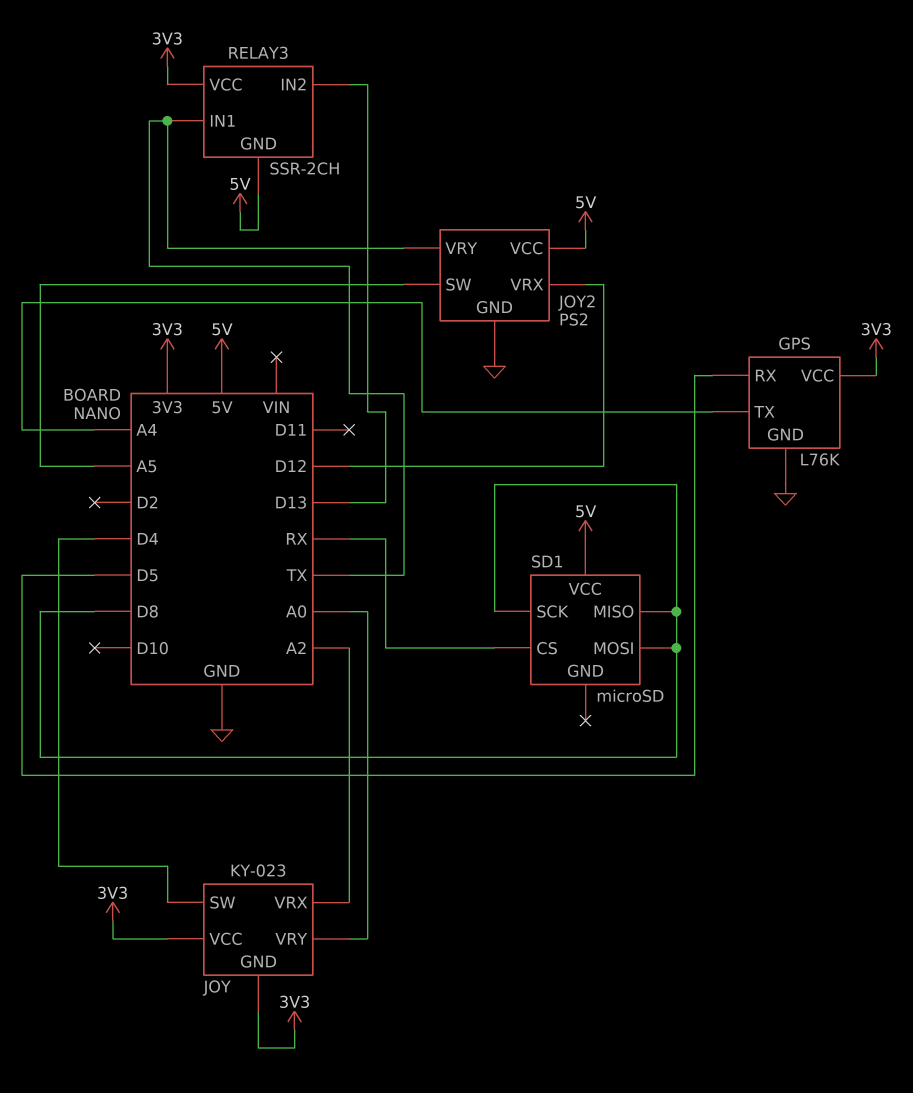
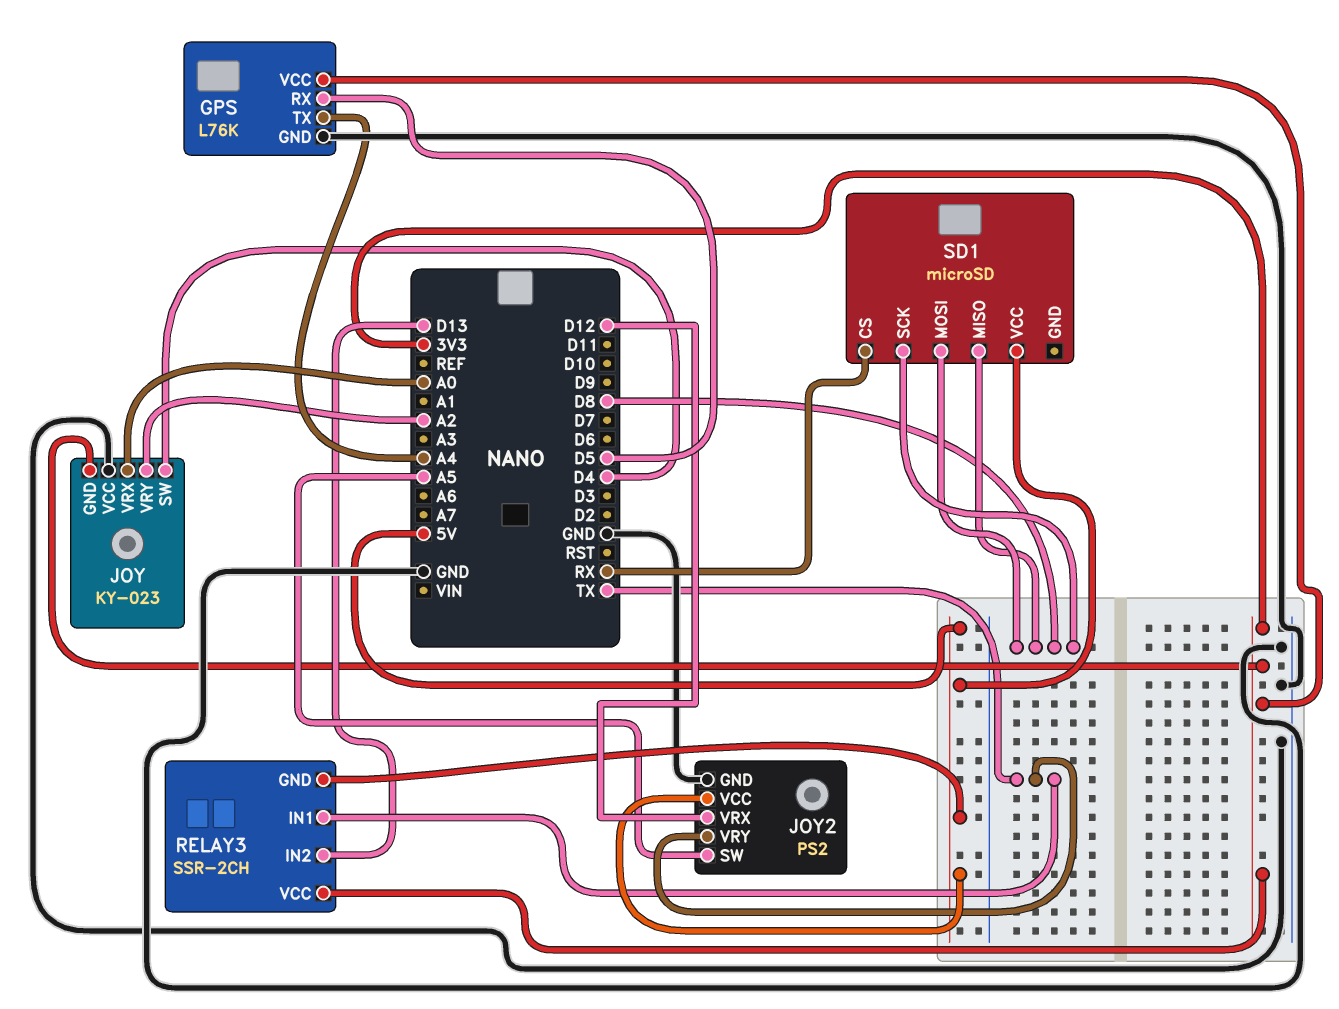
JOY pin VCC: 3V3 -> GND
JOY pin VRX: A2 -> A0
JOY pin VRY: A0 -> A2

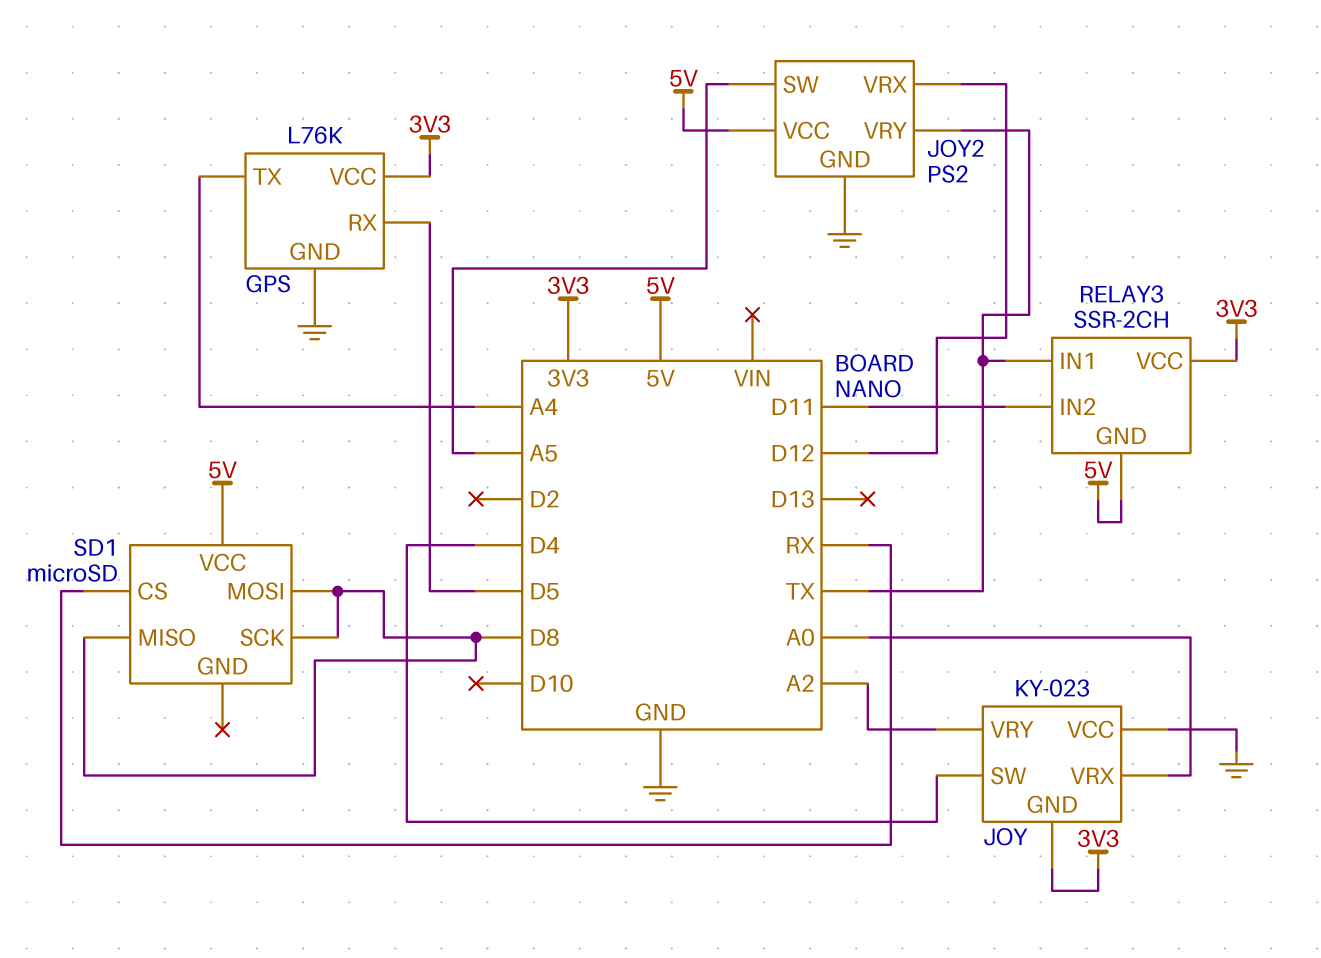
RELAY3 pin IN2: D13 -> D11

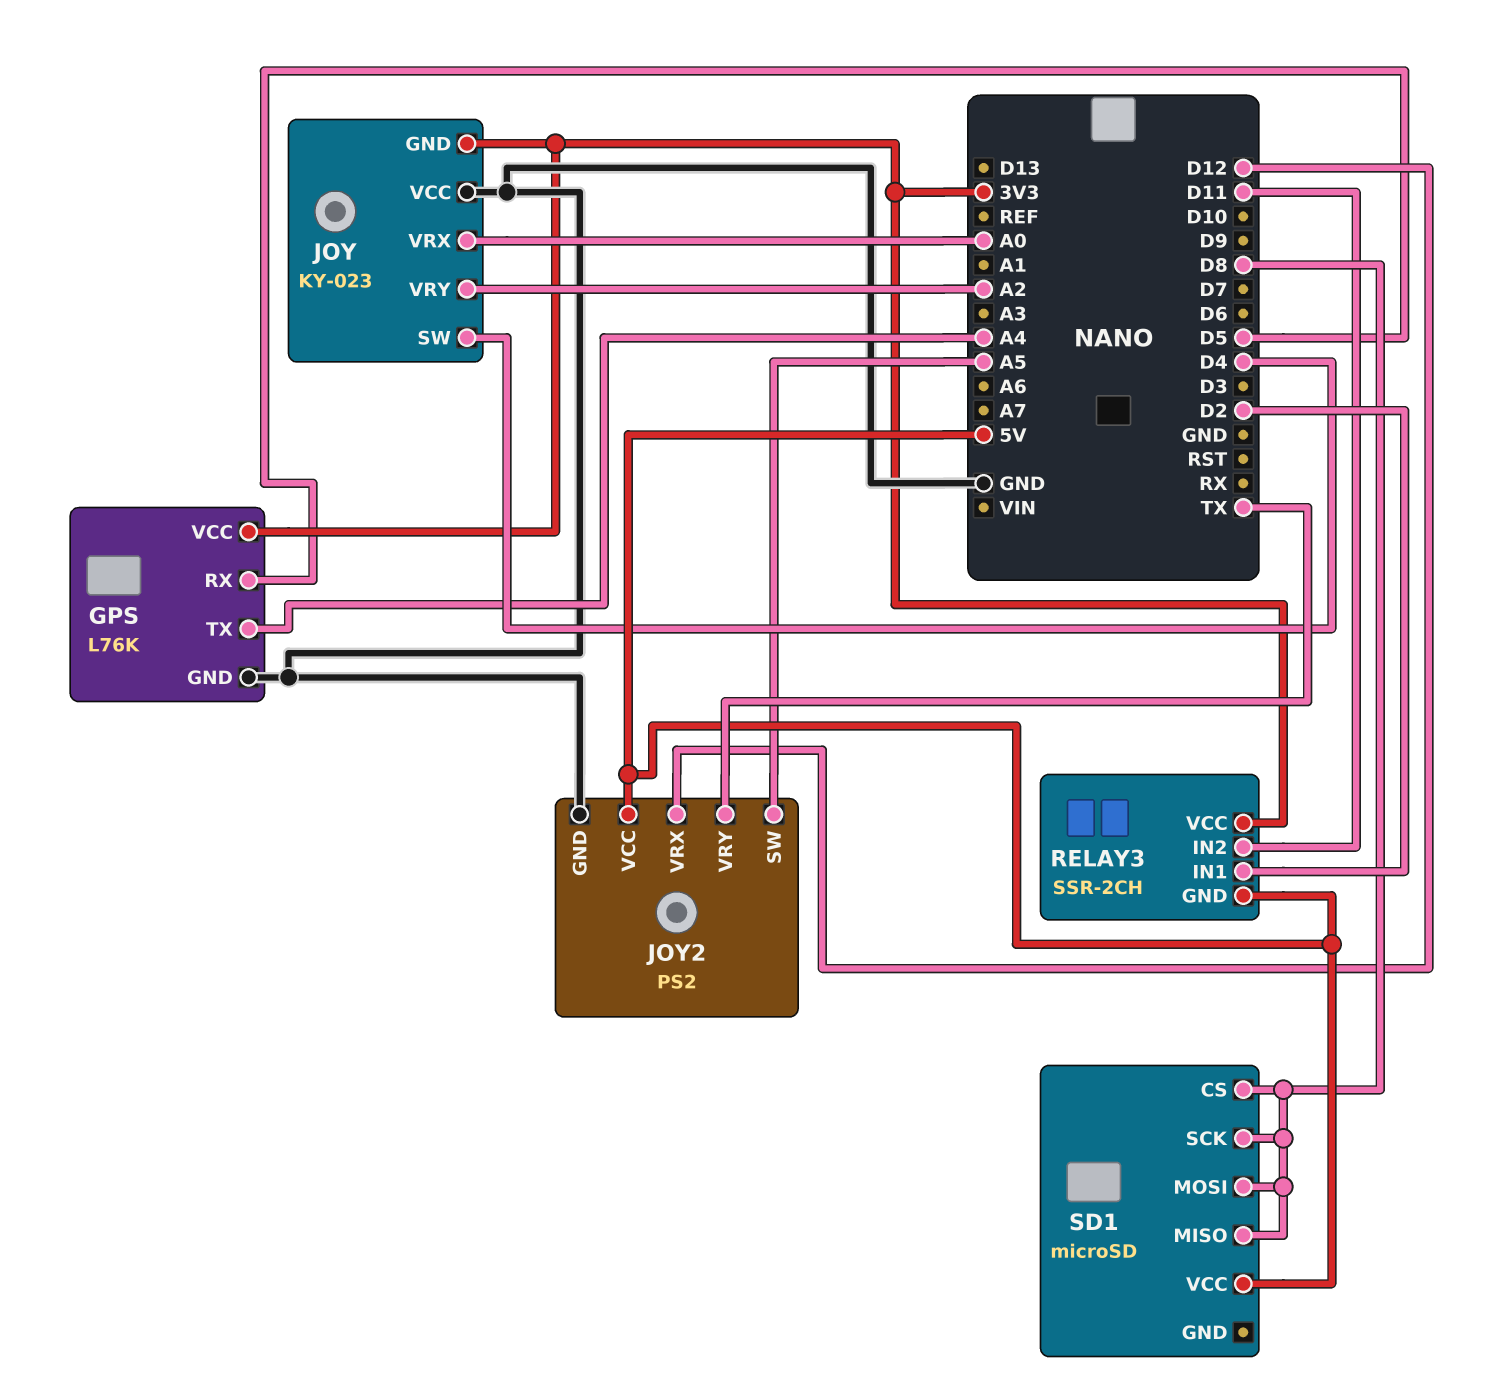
RELAY3 pin IN1: TX -> D2
SD1 pin CS: RX -> D8

